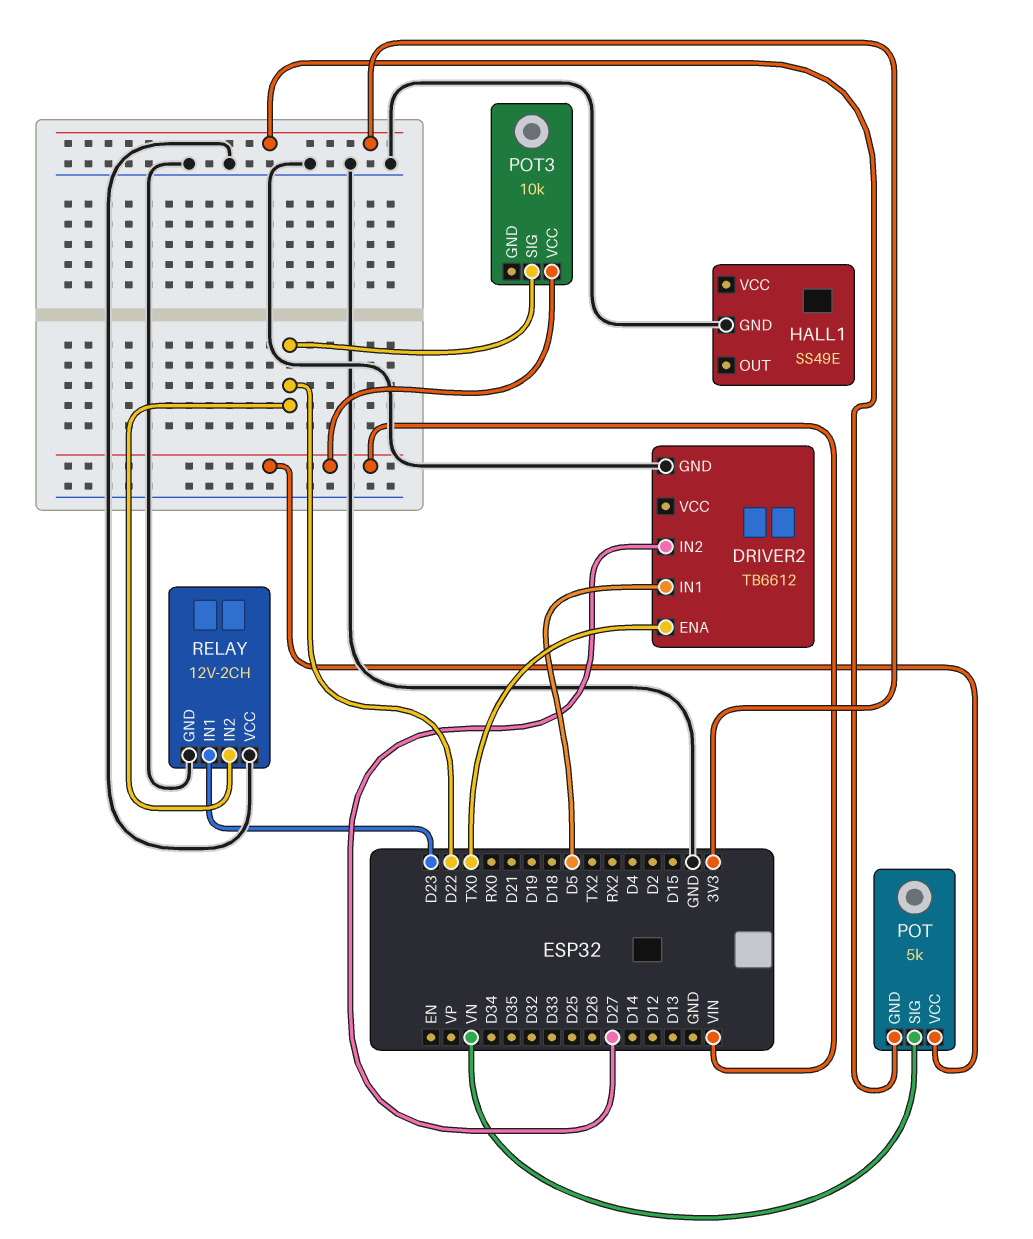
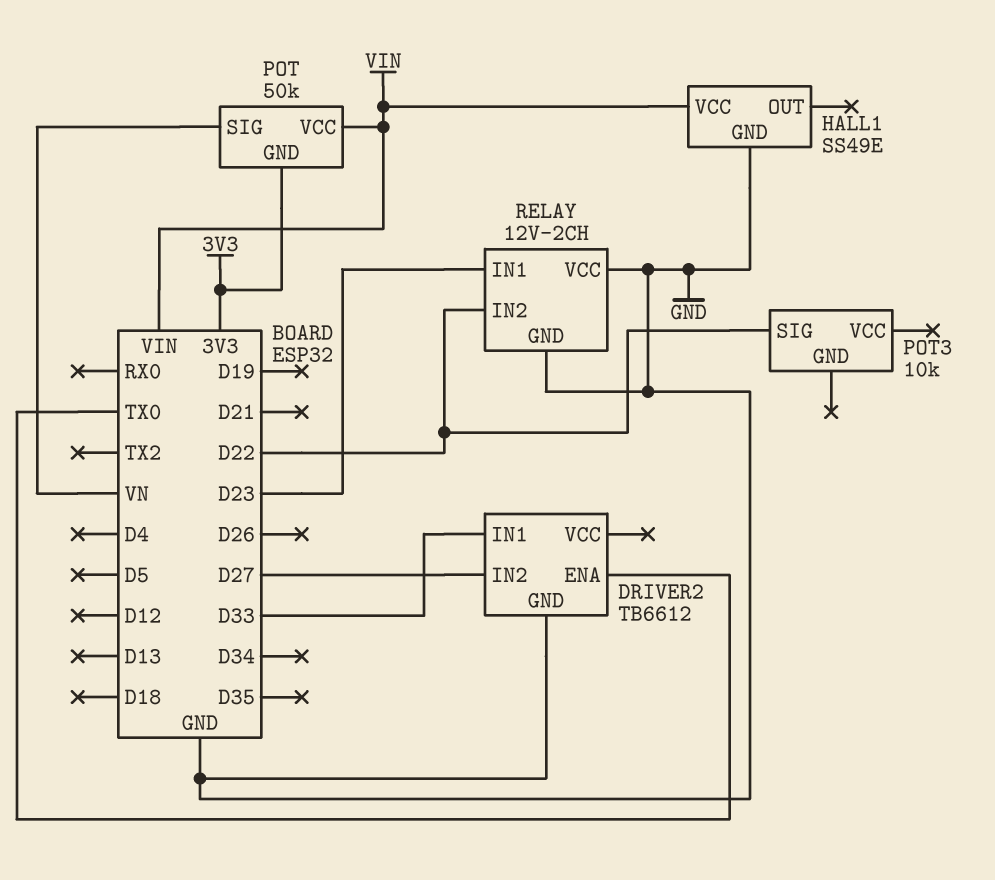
DRIVER2 pin IN1: D5 -> D33
HALL1 pin VCC: none -> VIN
POT: 5k -> 50k
POT3 pin VCC: VIN -> none

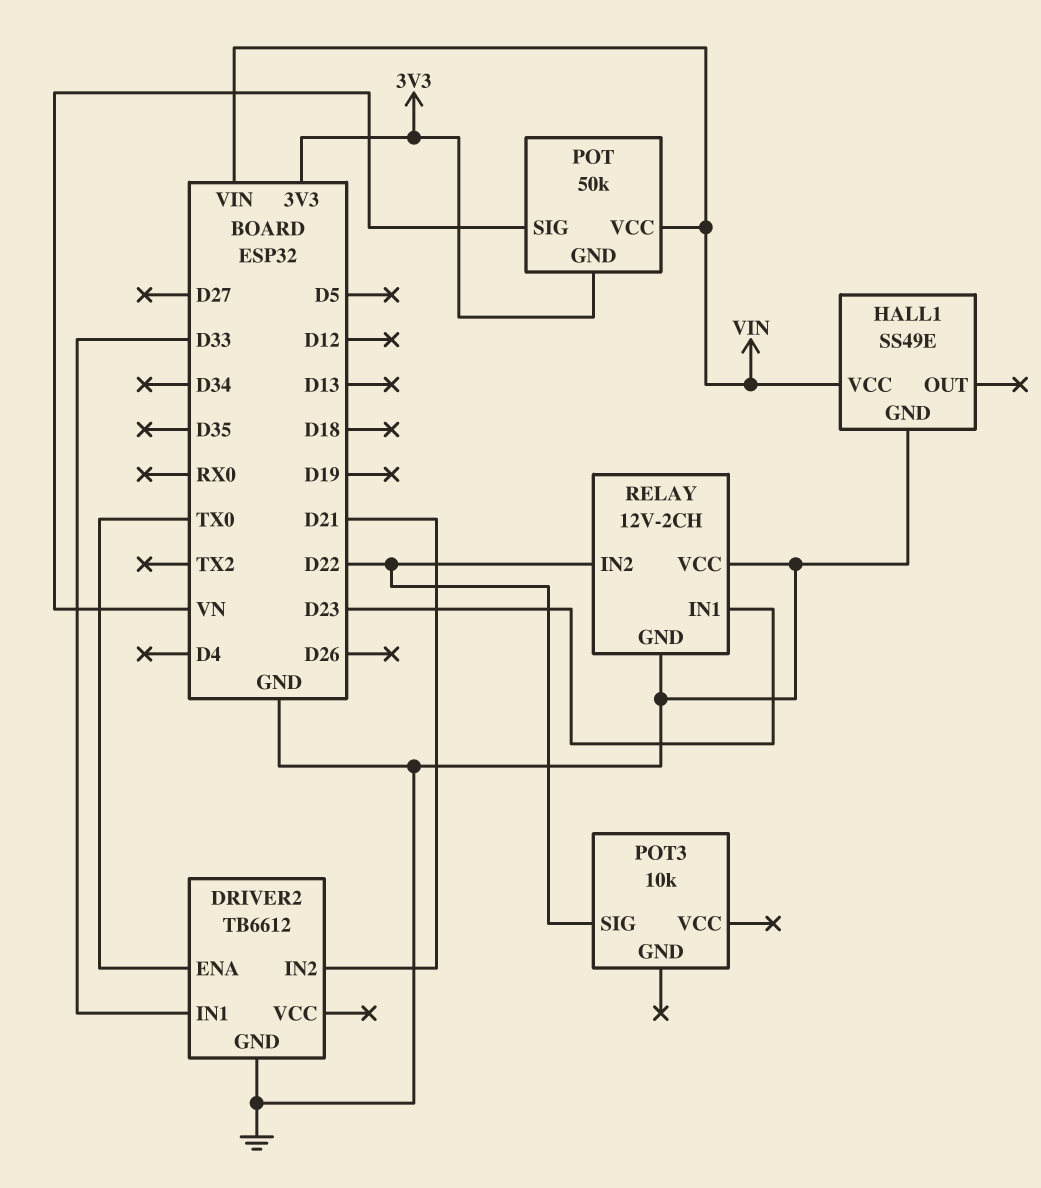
DRIVER2 pin IN2: D27 -> D21

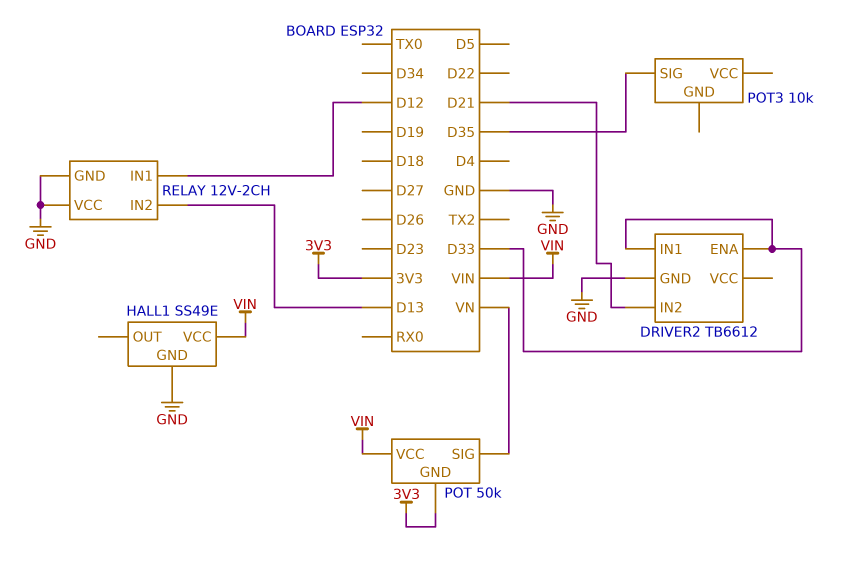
DRIVER2 pin ENA: TX0 -> D33
POT3 pin SIG: D22 -> D35
RELAY pin IN1: D23 -> D12
RELAY pin IN2: D22 -> D13

